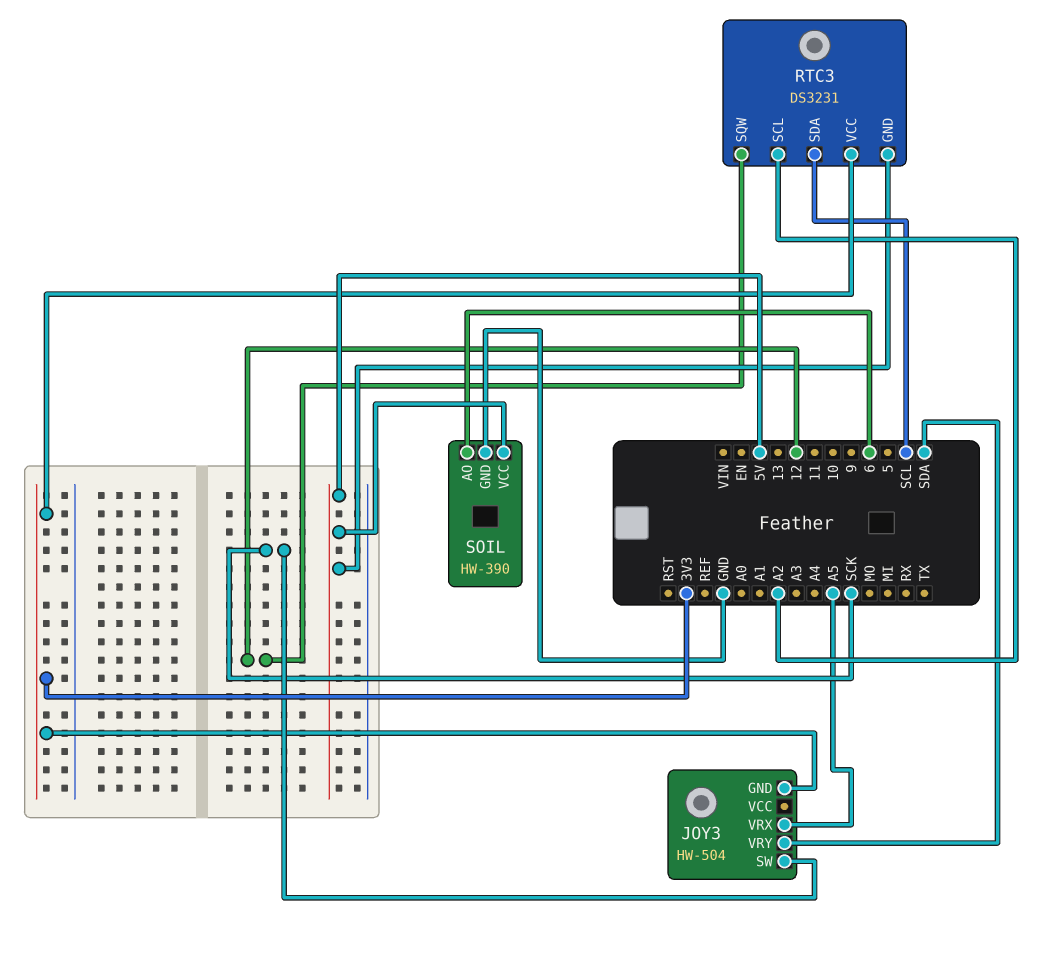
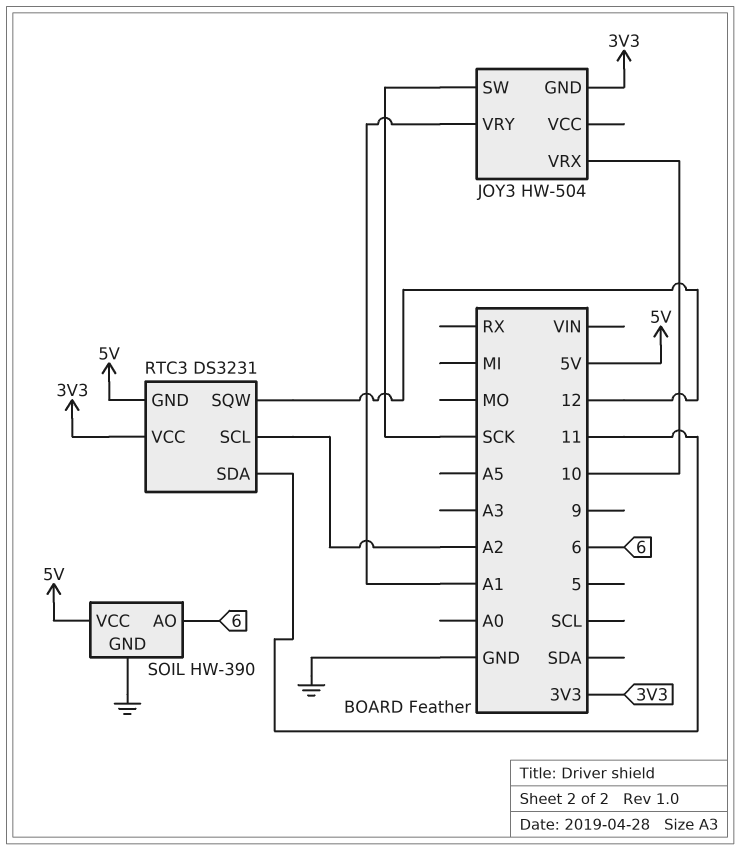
JOY3 pin VRX: A5 -> 10
JOY3 pin VRY: SDA -> A1
RTC3 pin SDA: SCL -> 11

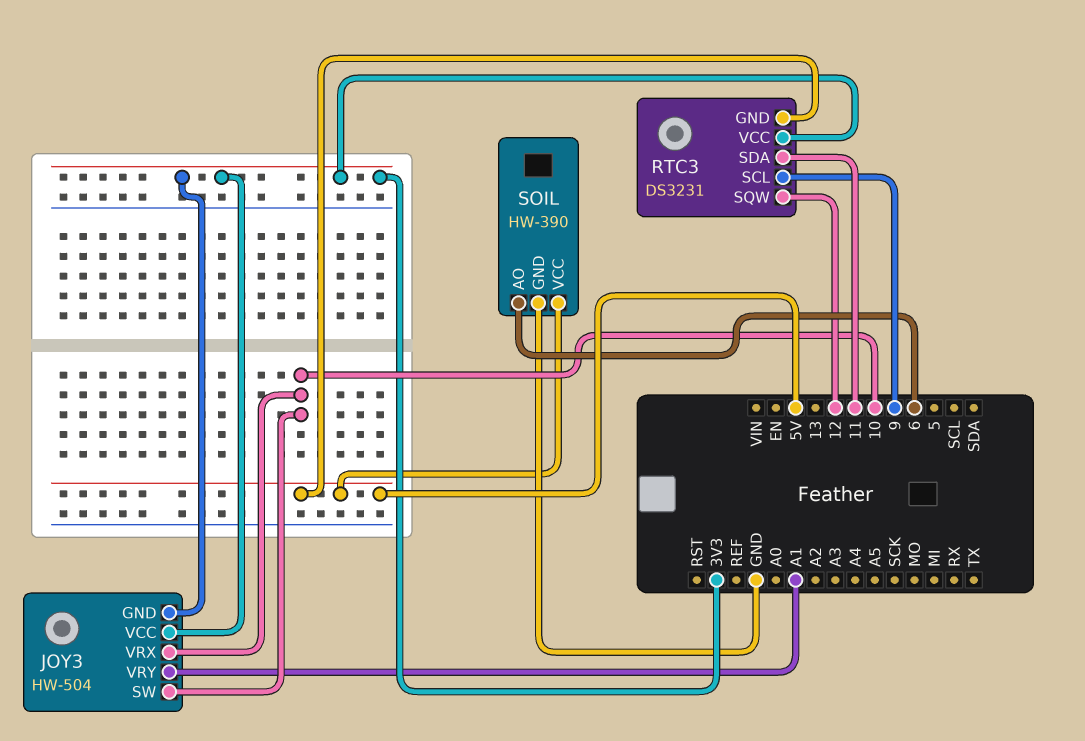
JOY3 pin SW: SCK -> 10
JOY3 pin VCC: none -> 3V3
RTC3 pin SCL: A2 -> 9

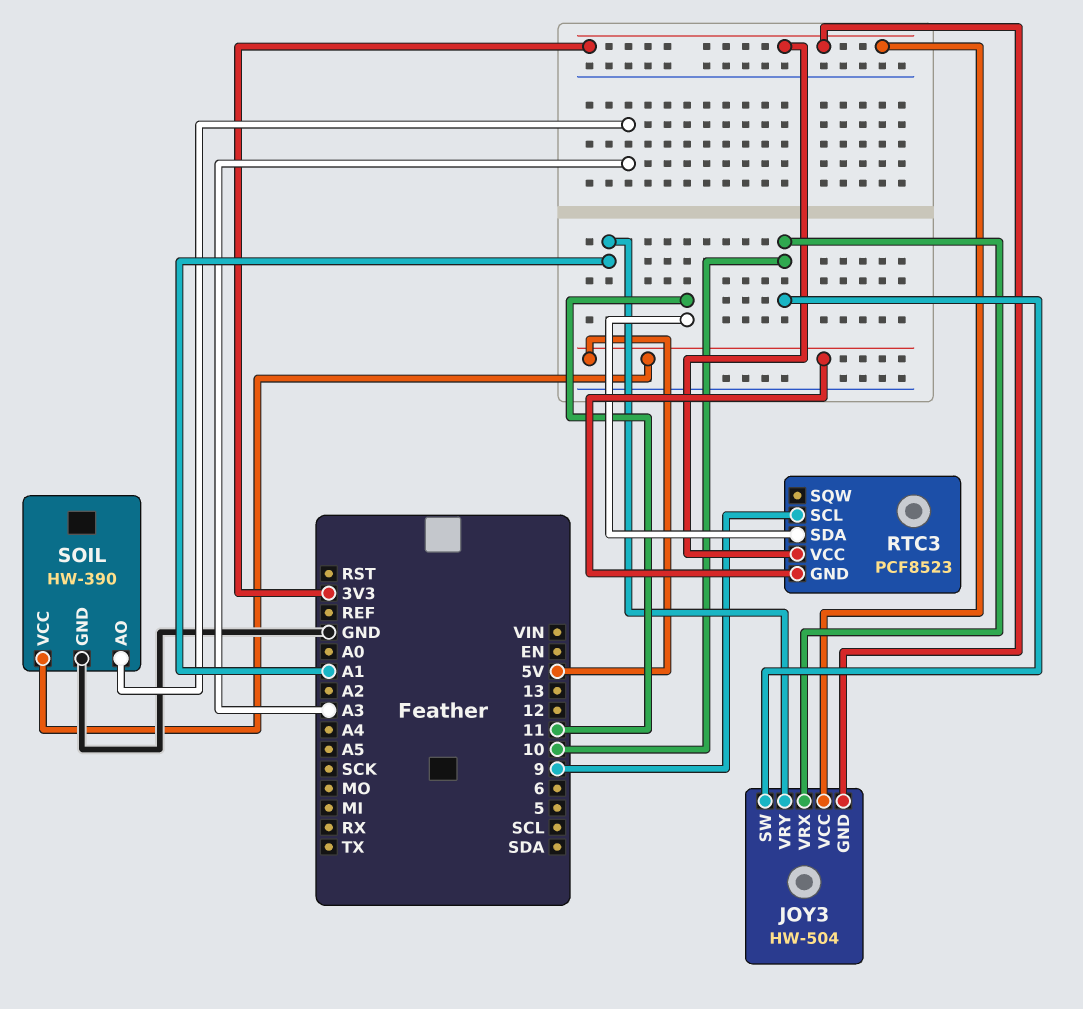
RTC3: DS3231 -> PCF8523
RTC3 pin SQW: 12 -> none
SOIL pin AO: 6 -> A3

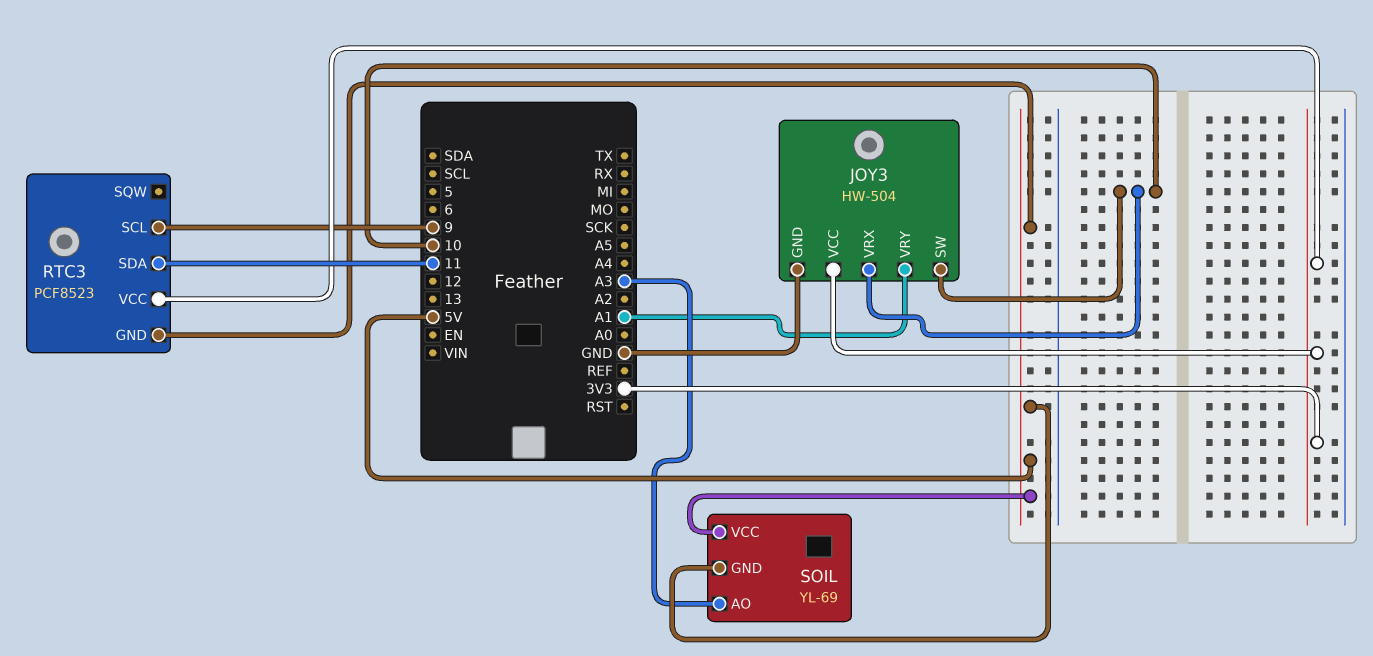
JOY3 pin GND: 3V3 -> GND
SOIL: HW-390 -> YL-69
SOIL pin GND: GND -> 5V

